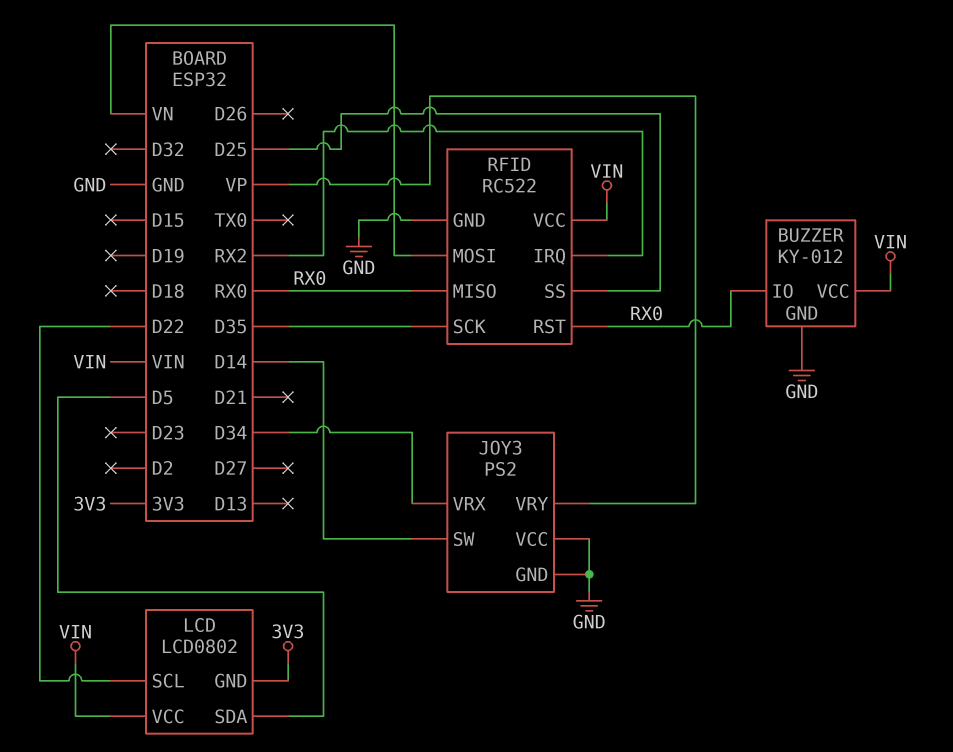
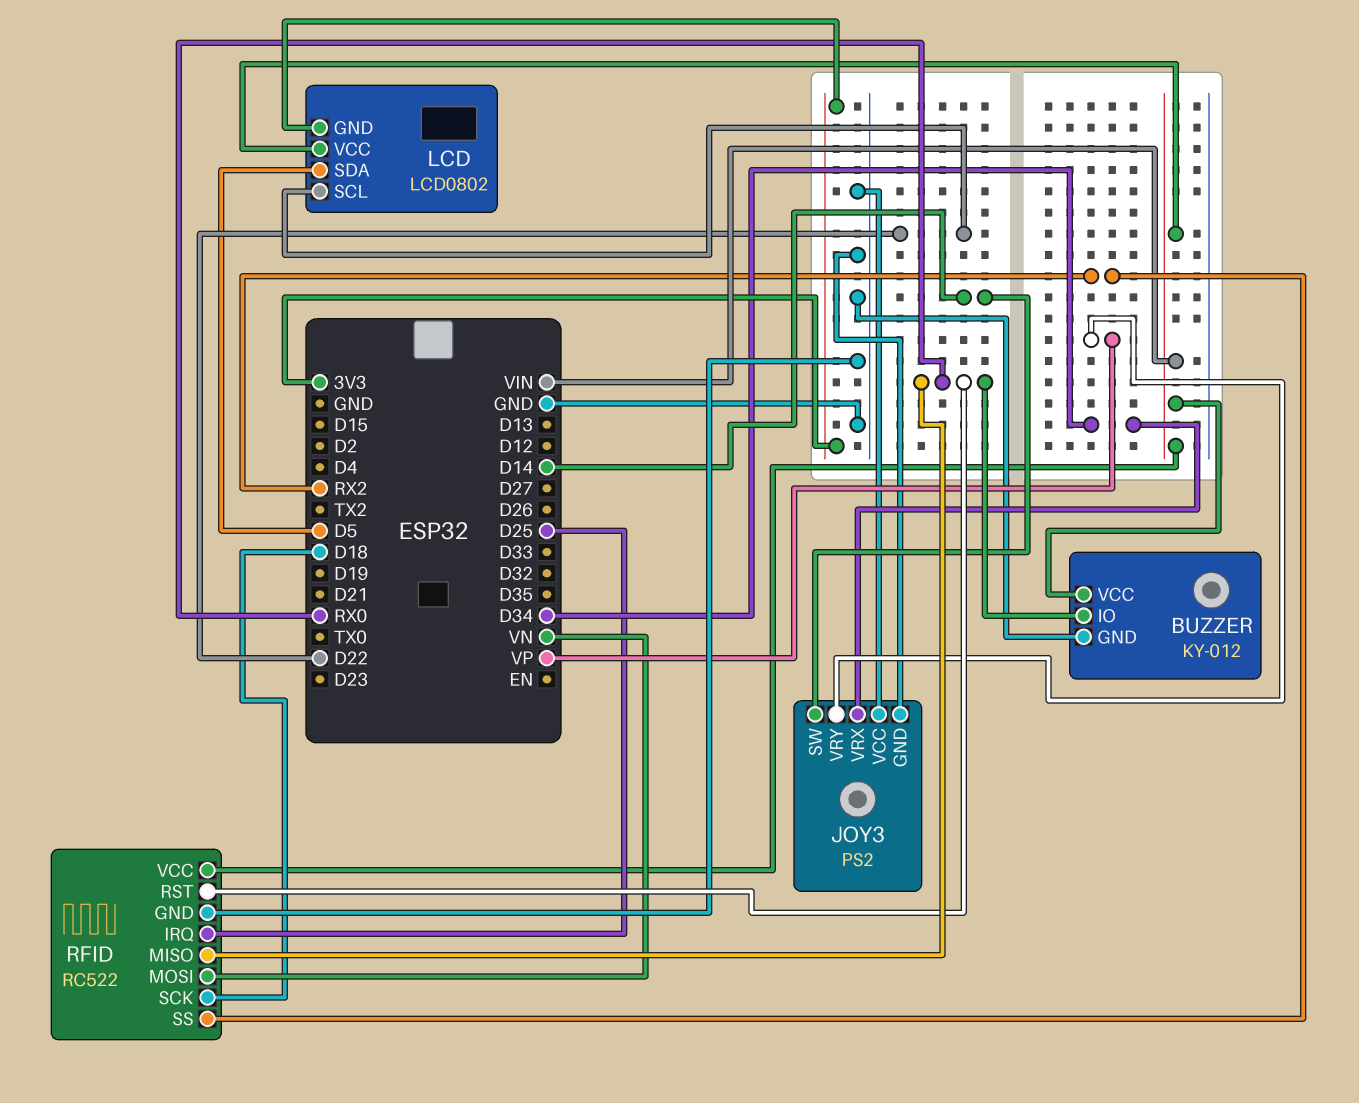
RFID pin IRQ: RX2 -> D25
RFID pin SCK: D35 -> D18
RFID pin SS: D25 -> RX2

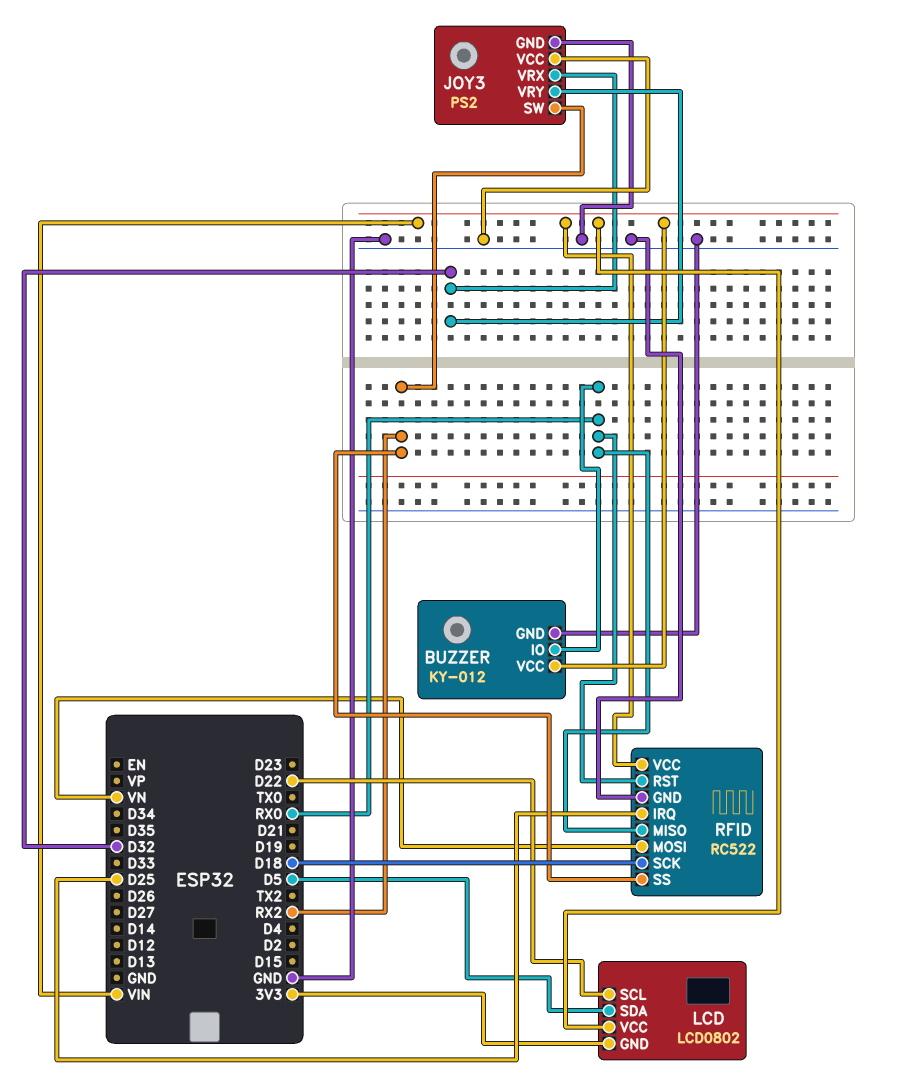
JOY3 pin SW: D14 -> RX2
JOY3 pin VRX: D34 -> D32
JOY3 pin VRY: VP -> D32

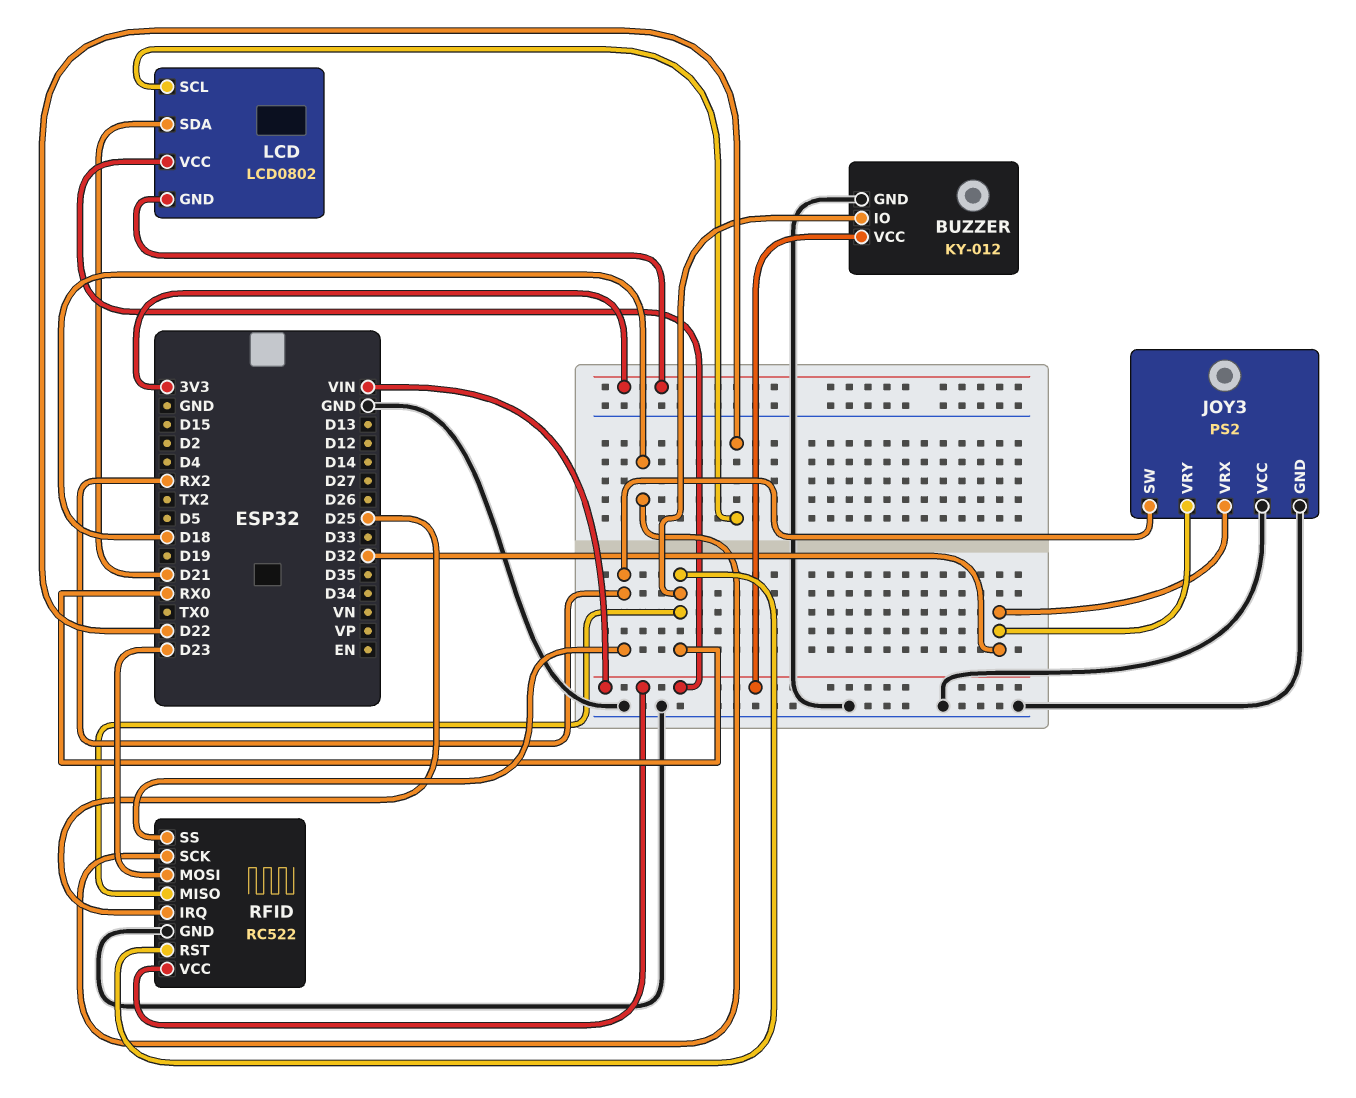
LCD pin SDA: D5 -> D21
RFID pin MOSI: VN -> D23

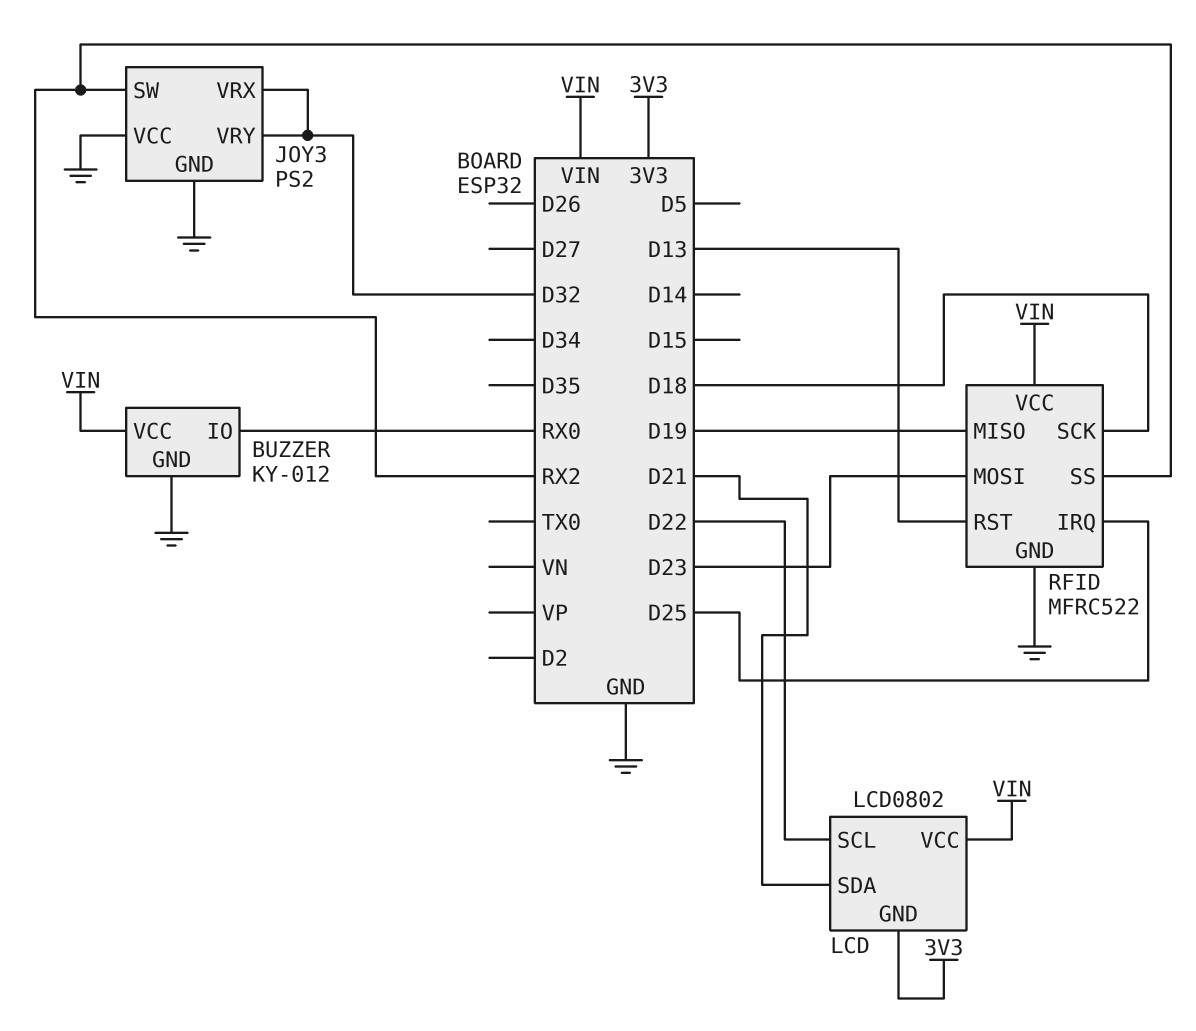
RFID: RC522 -> MFRC522
RFID pin MISO: RX0 -> D19
RFID pin RST: RX0 -> D13

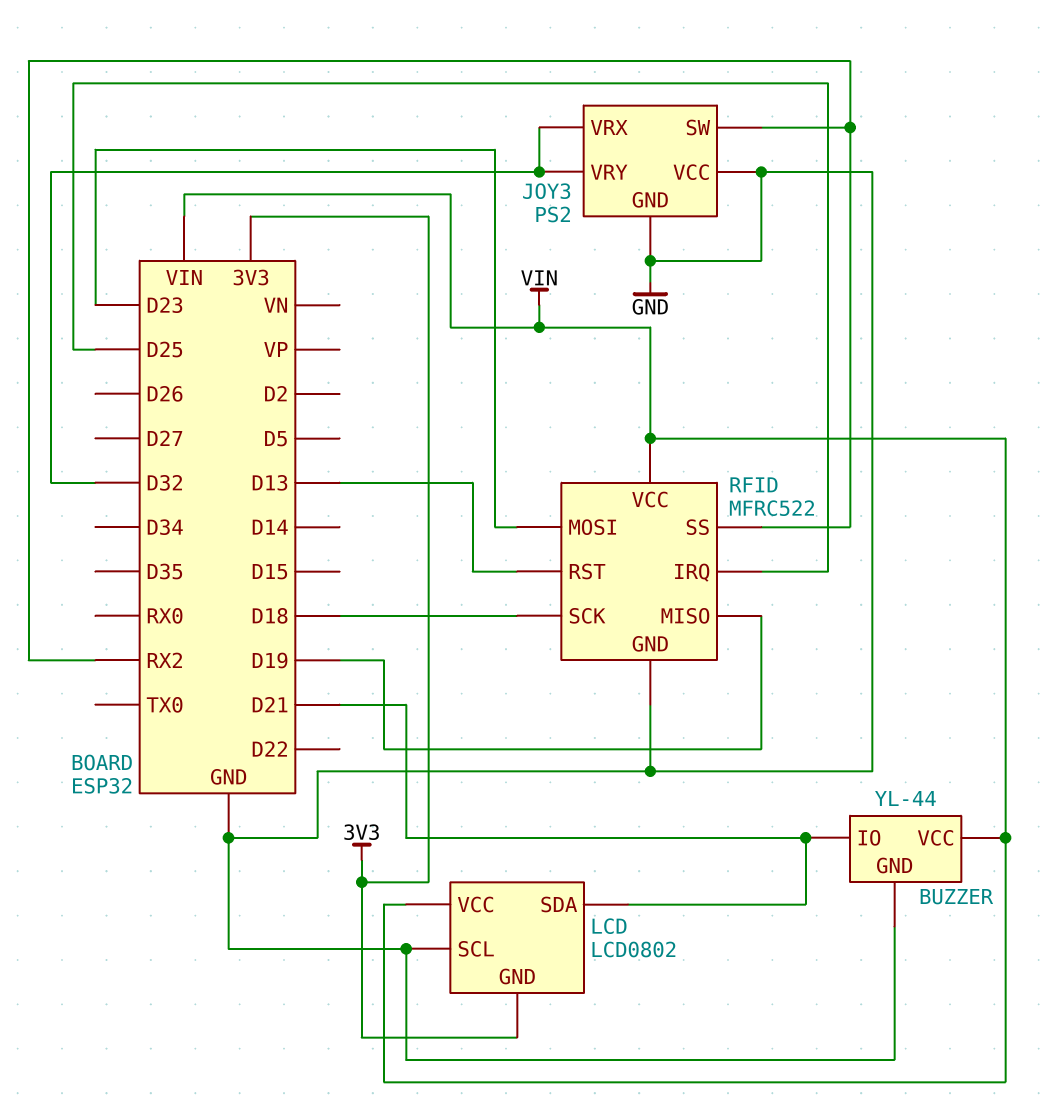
BUZZER: KY-012 -> YL-44
BUZZER pin IO: RX0 -> D21
LCD pin SCL: D22 -> GND

